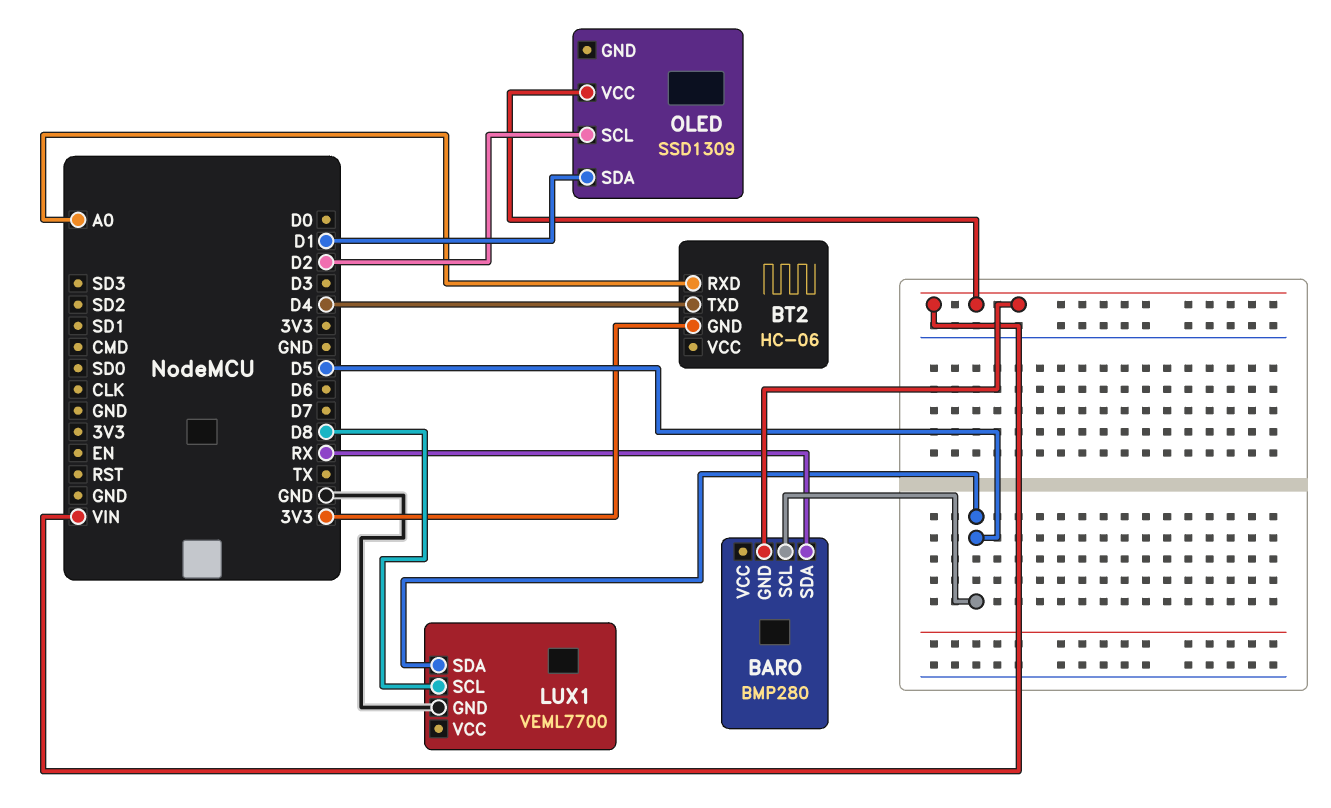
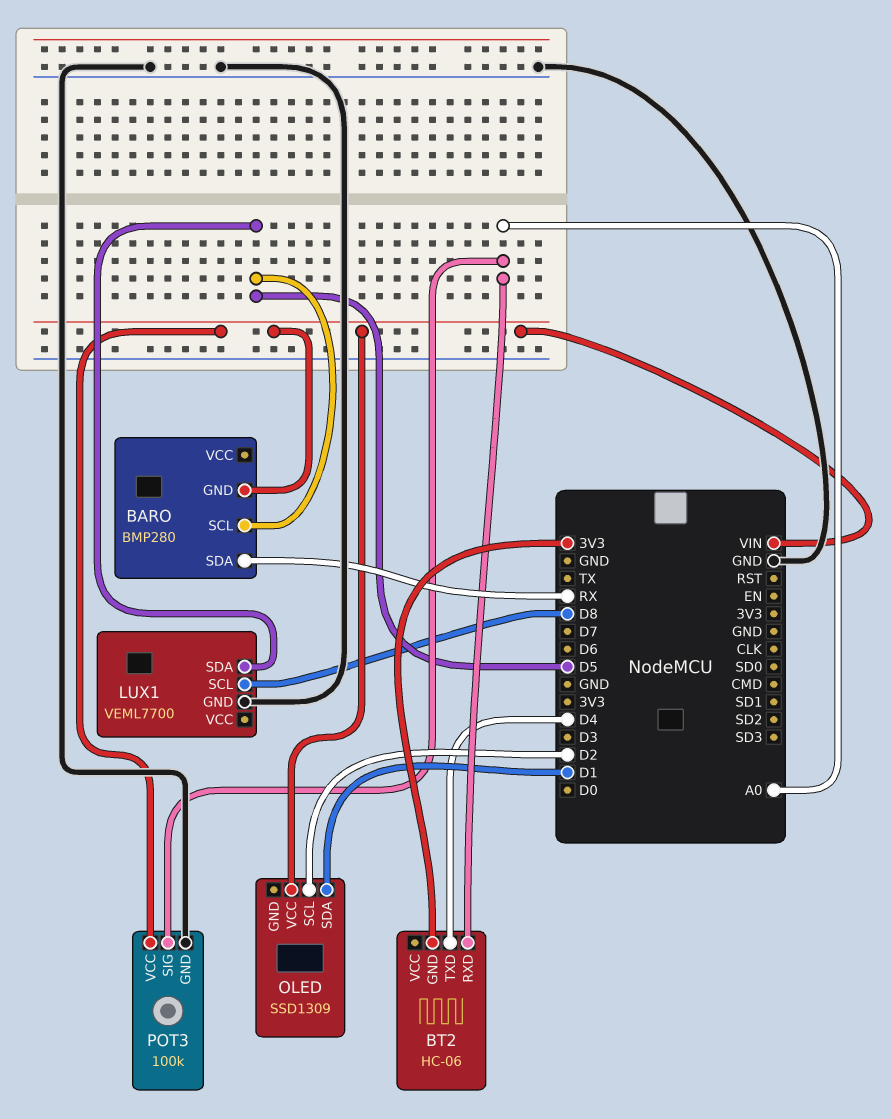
POT3: none -> 100k
POT3 pin GND: none -> GND
POT3 pin SIG: none -> A0
POT3 pin VCC: none -> VIN

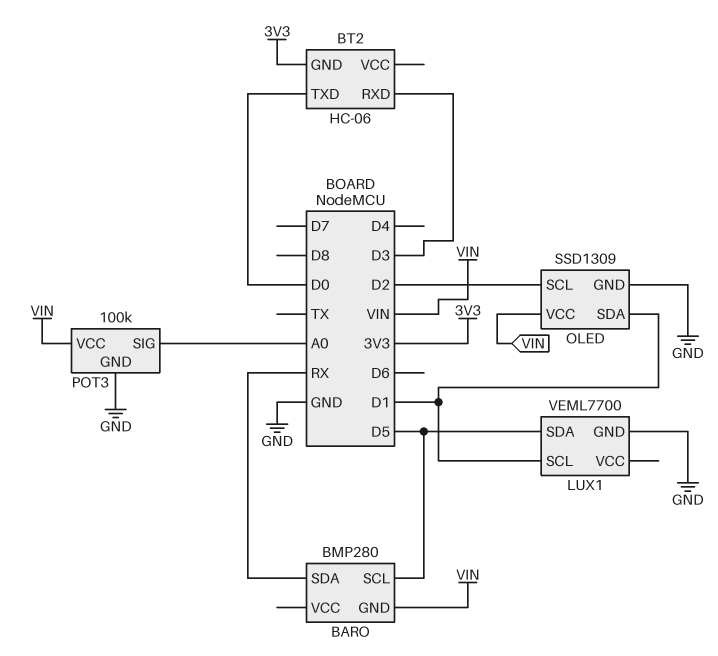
BT2 pin RXD: A0 -> D3
BT2 pin TXD: D4 -> D0
LUX1 pin SCL: D8 -> D1
OLED pin GND: none -> GND

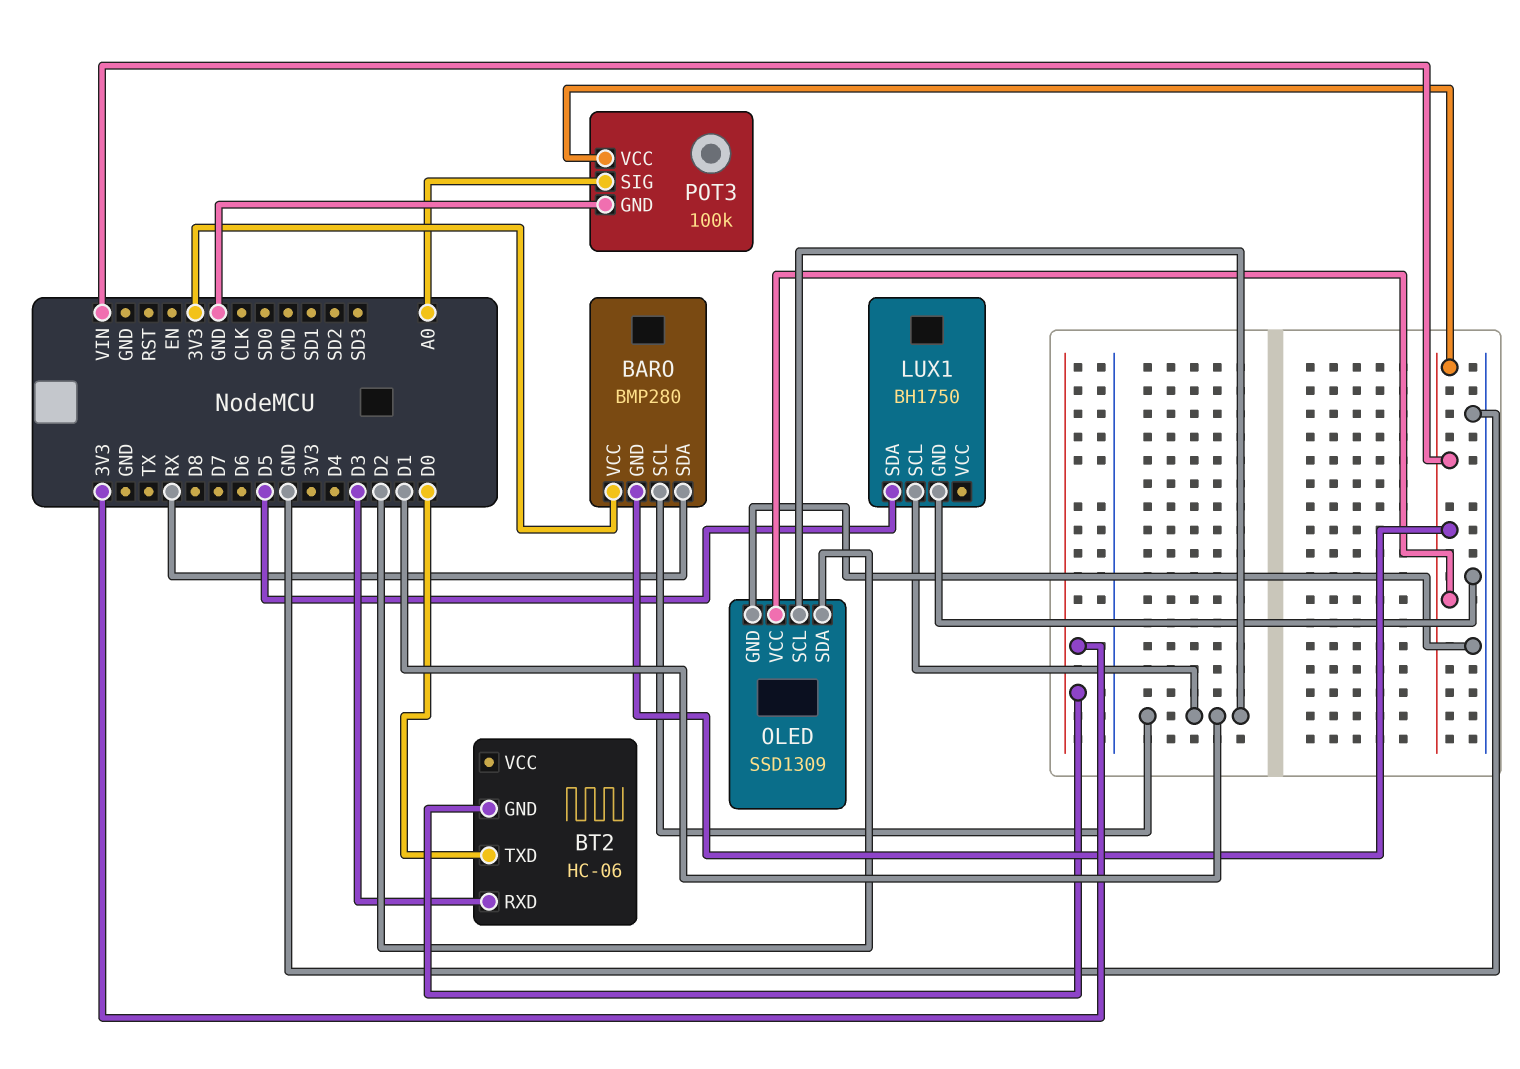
BARO pin SCL: D5 -> D1
BARO pin VCC: none -> 3V3
LUX1: VEML7700 -> BH1750
OLED pin SCL: D2 -> D1
OLED pin SDA: D1 -> D2

